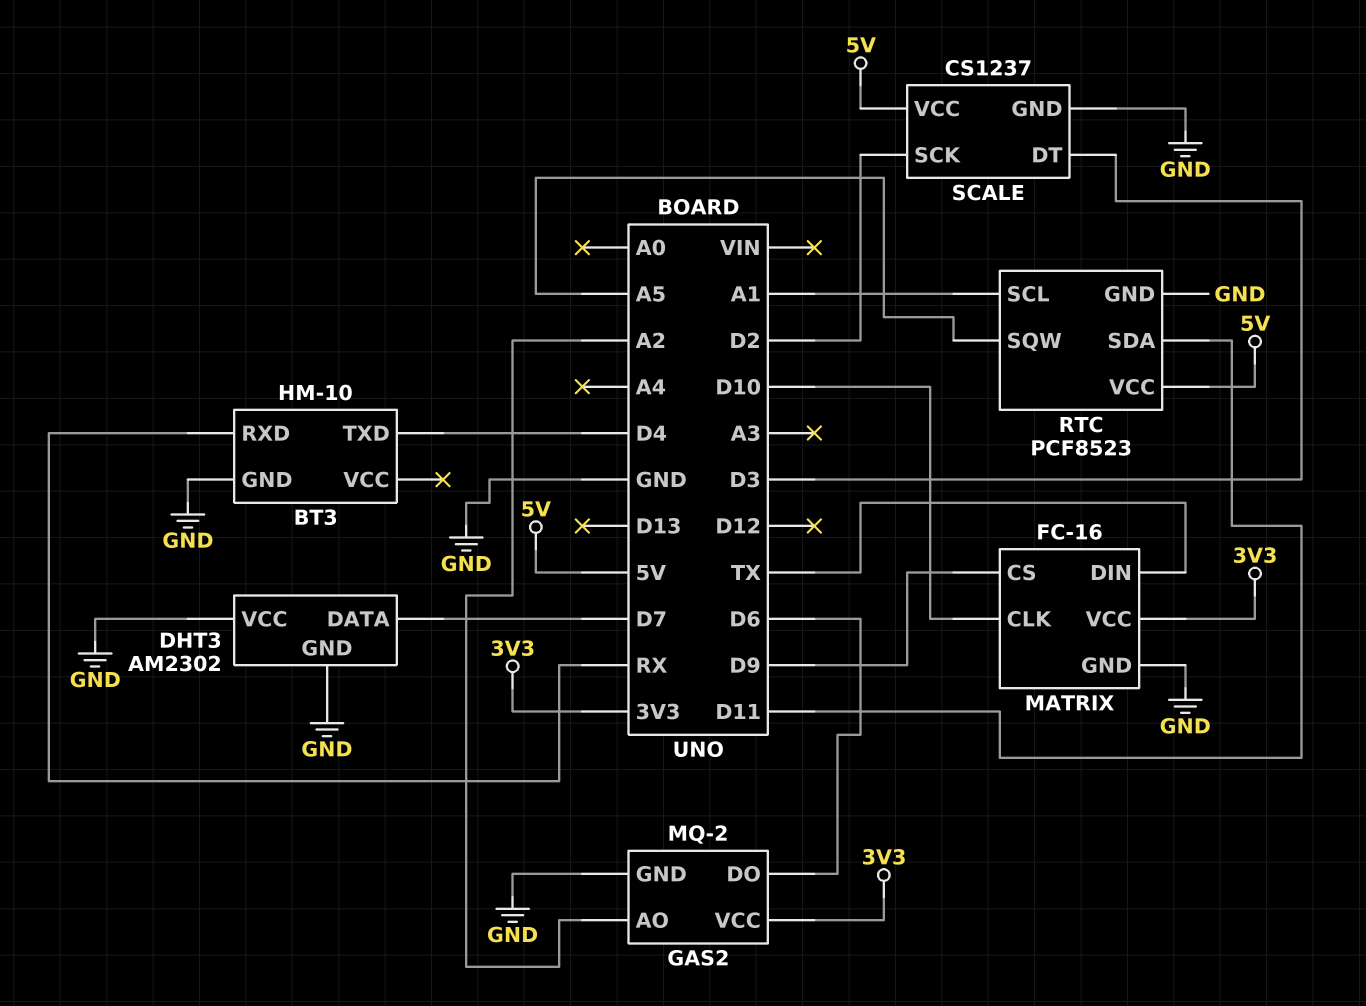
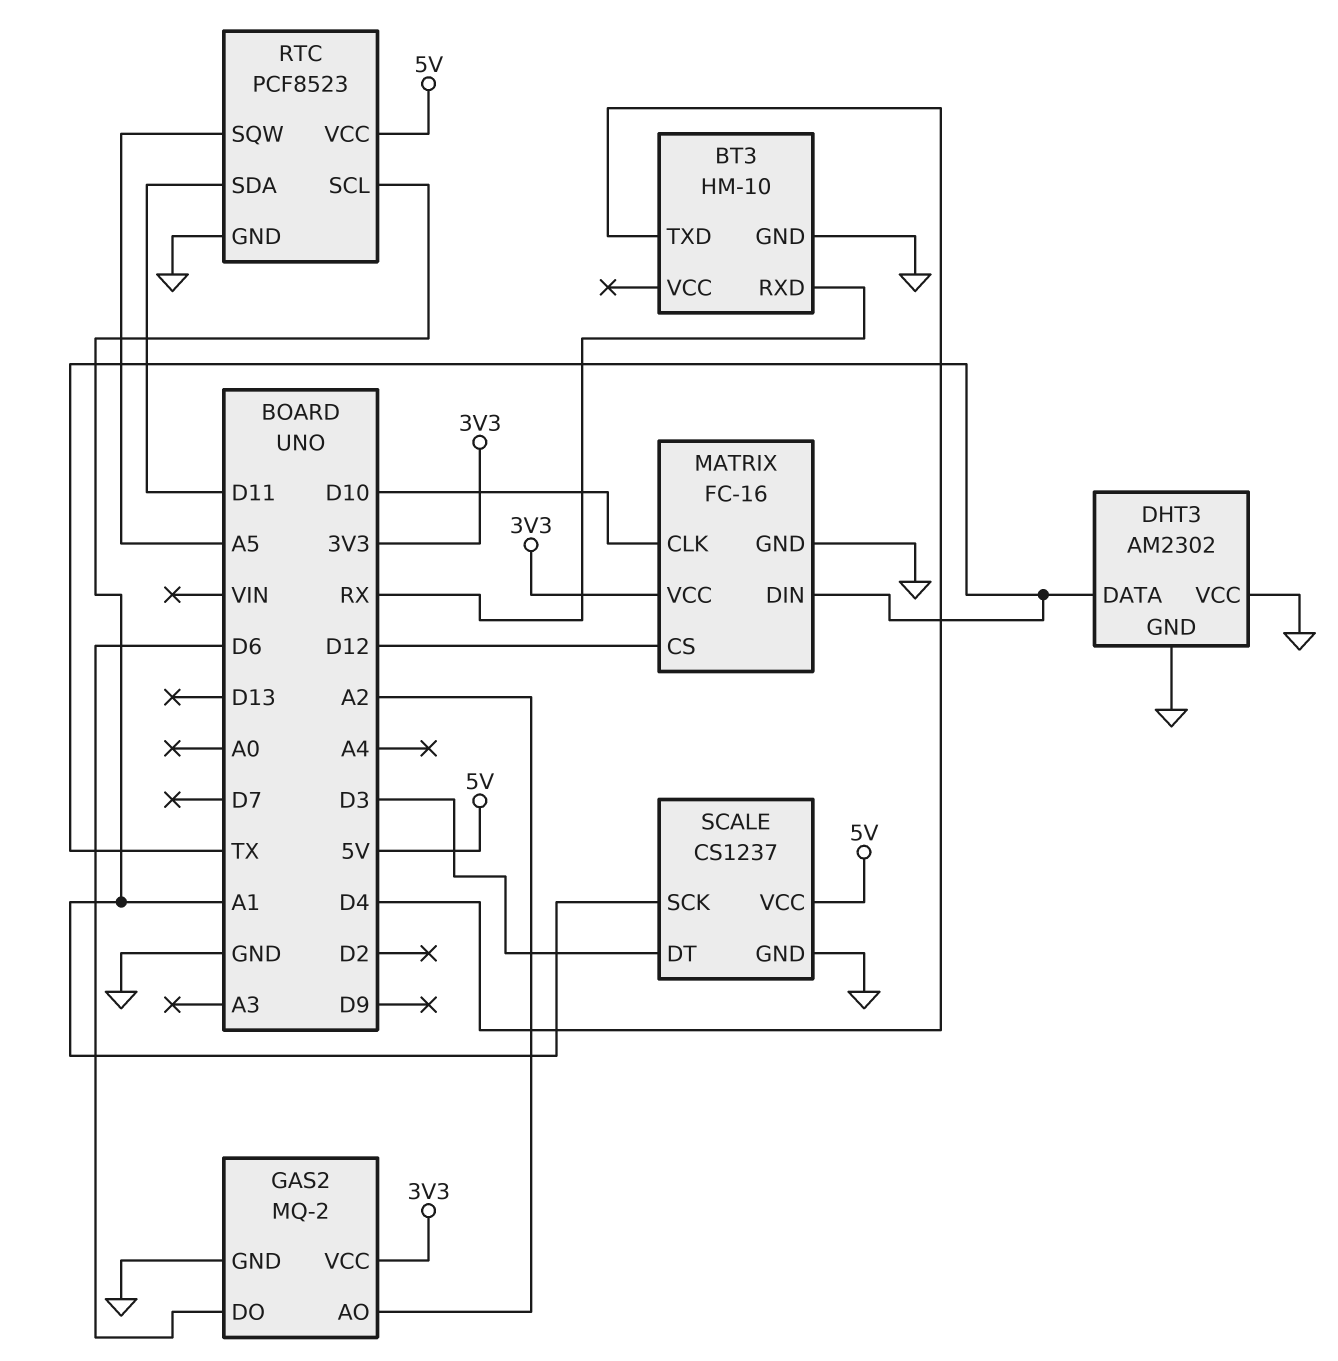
DHT3 pin DATA: D7 -> TX
MATRIX pin CS: D9 -> D12
SCALE pin SCK: D2 -> A1

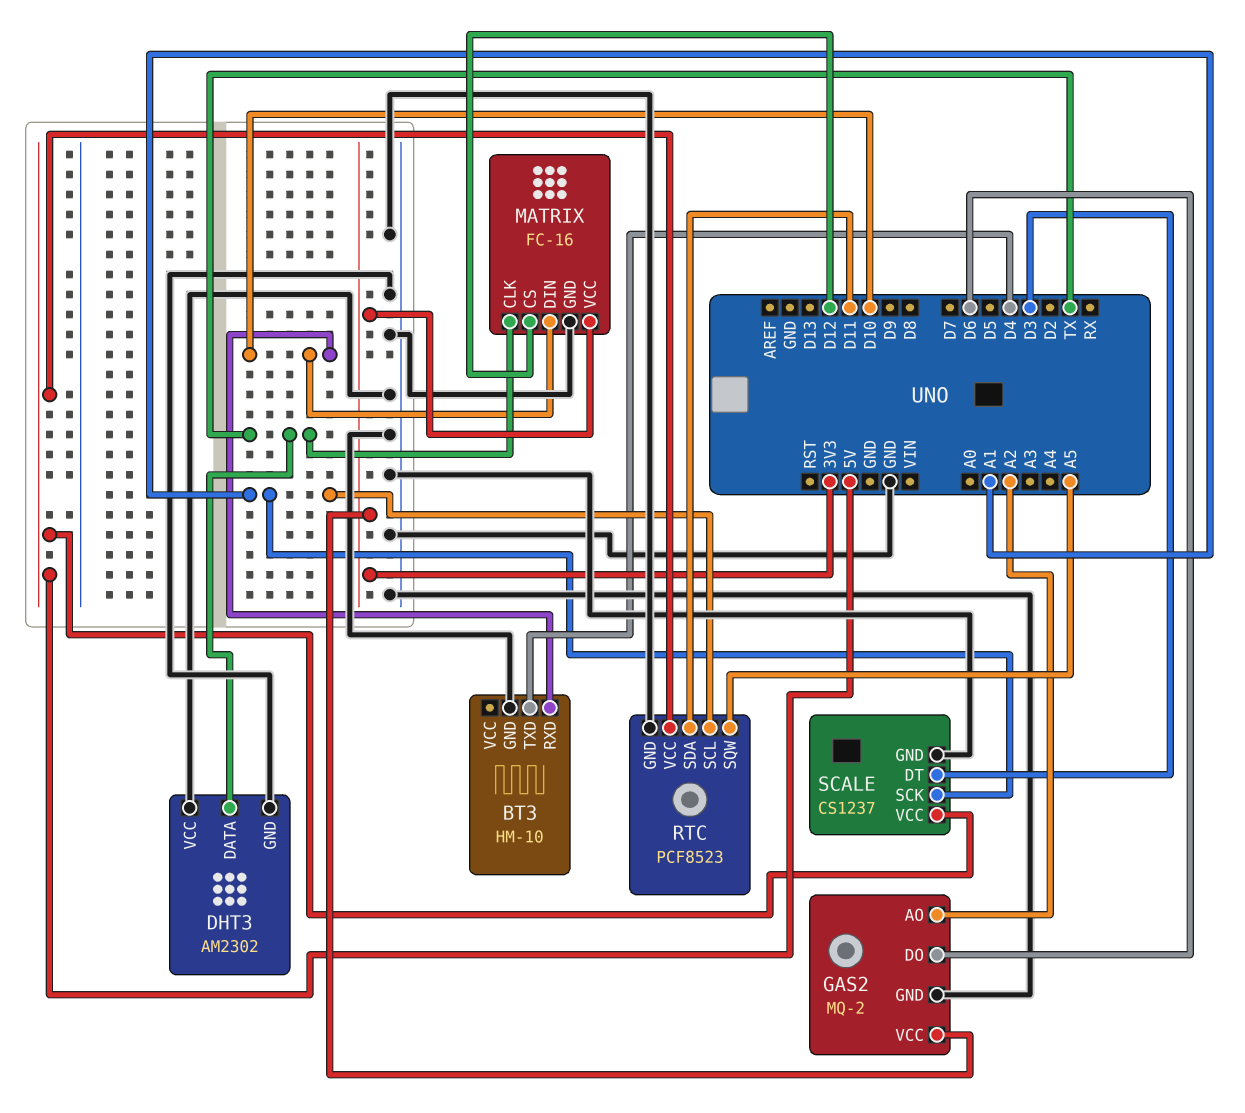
BT3 pin RXD: RX -> D10
MATRIX pin CLK: D10 -> TX
MATRIX pin DIN: TX -> D10

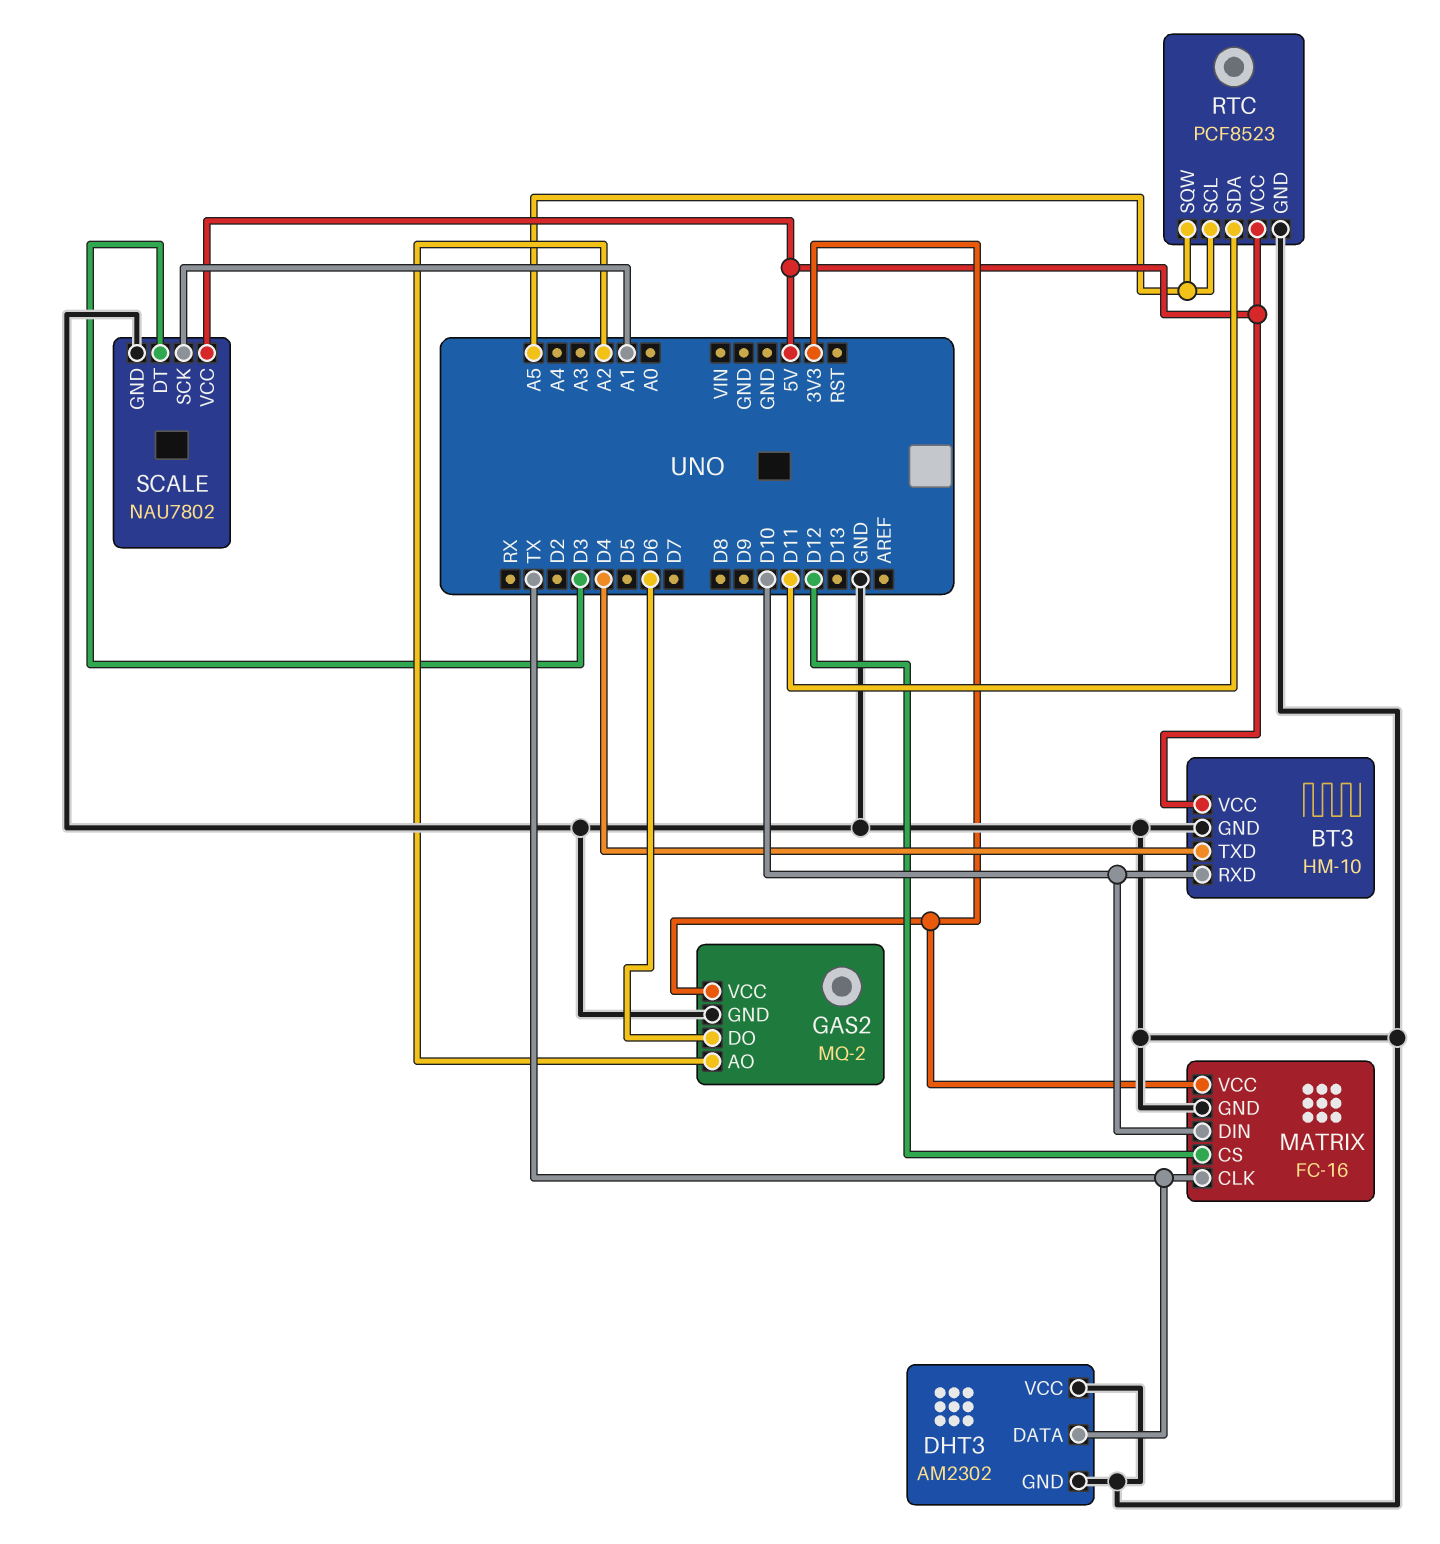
BT3 pin VCC: none -> 5V
RTC pin SCL: A1 -> A5
SCALE: CS1237 -> NAU7802

